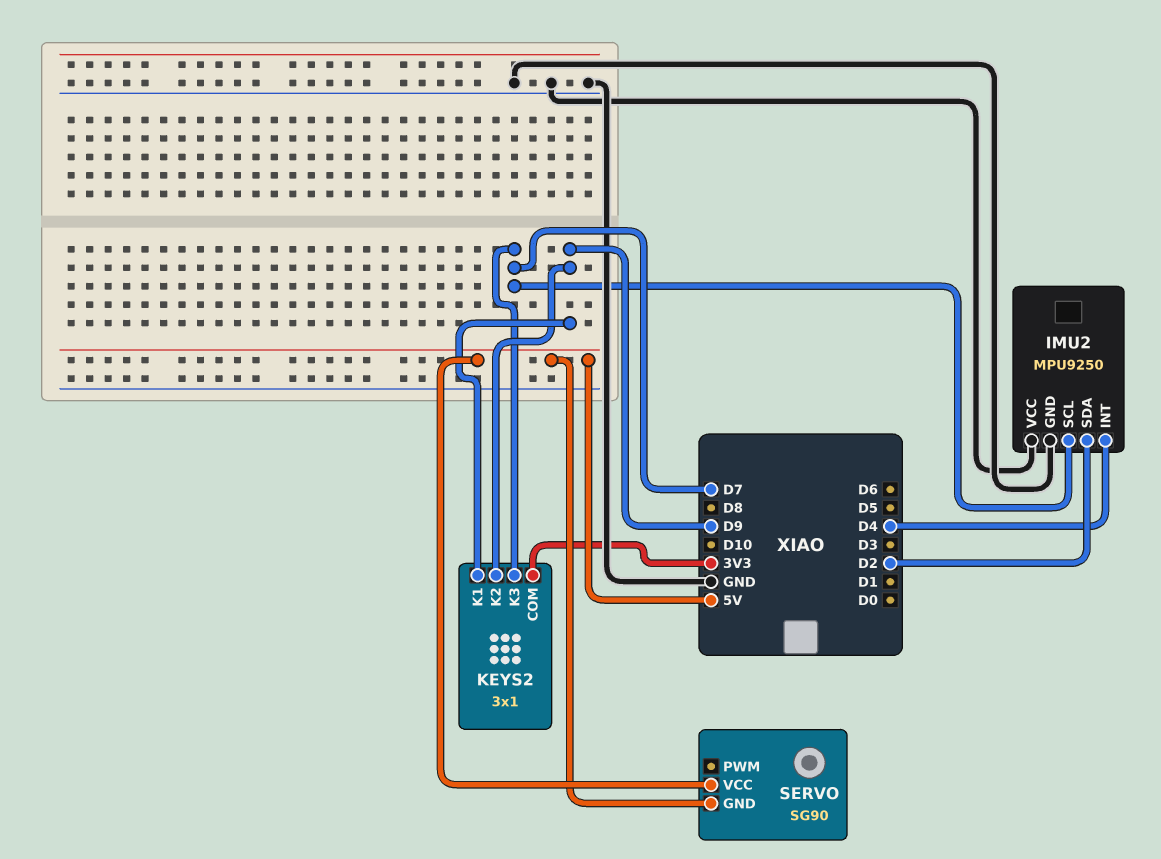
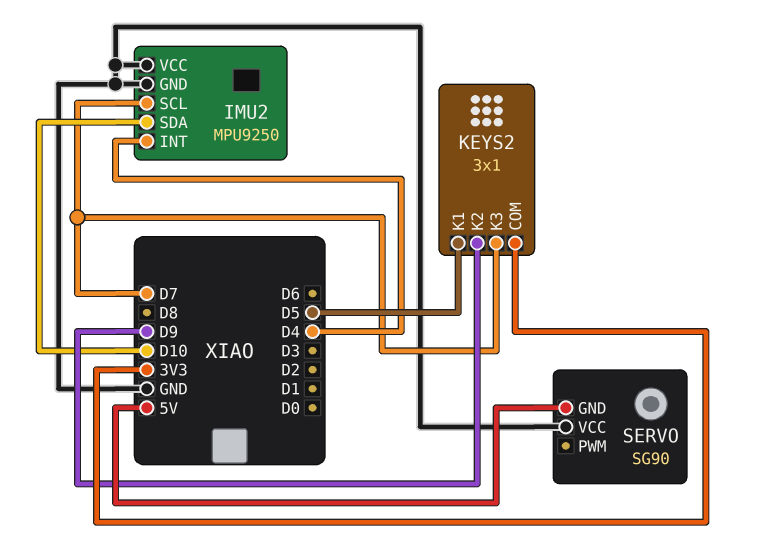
IMU2 pin SDA: D2 -> D10
KEYS2 pin K1: D9 -> D5
SERVO pin VCC: 5V -> GND

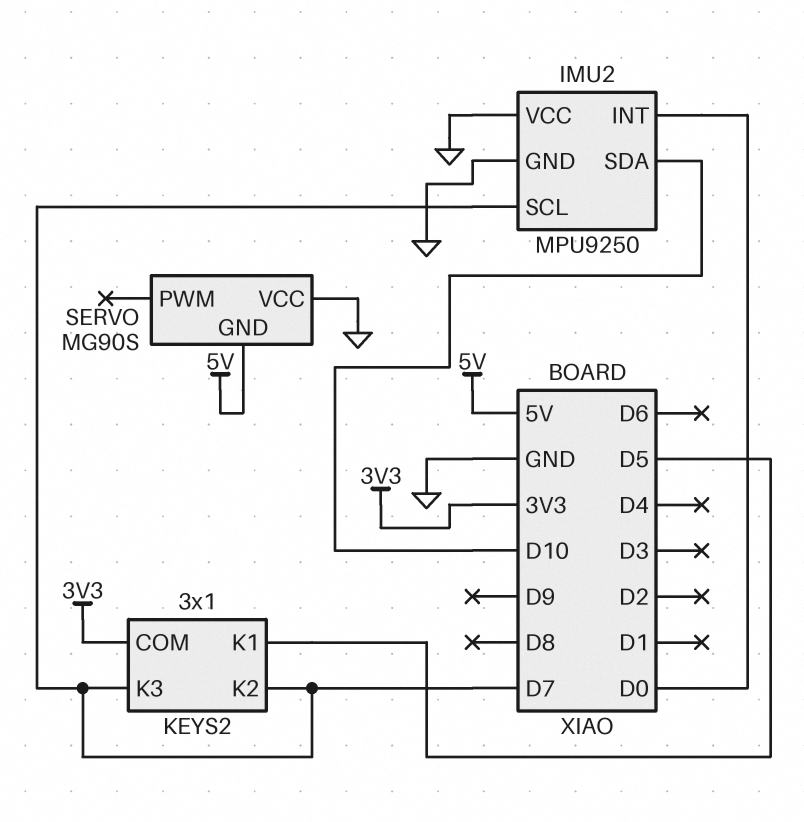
IMU2 pin INT: D4 -> D0
KEYS2 pin K2: D9 -> D7
SERVO: SG90 -> MG90S

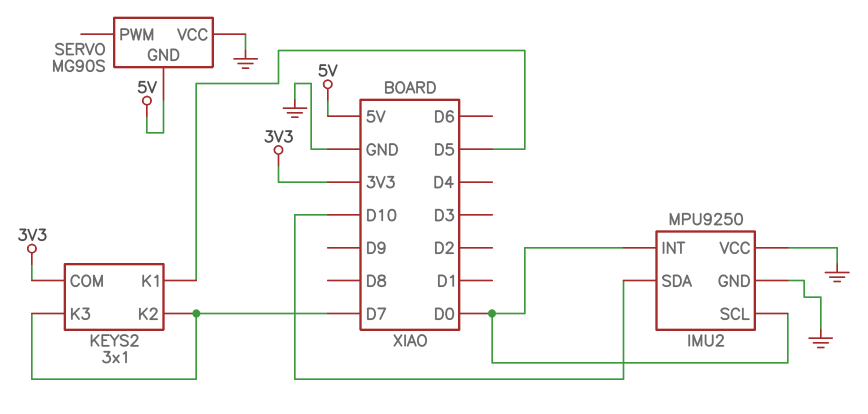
IMU2 pin SCL: D7 -> D0

